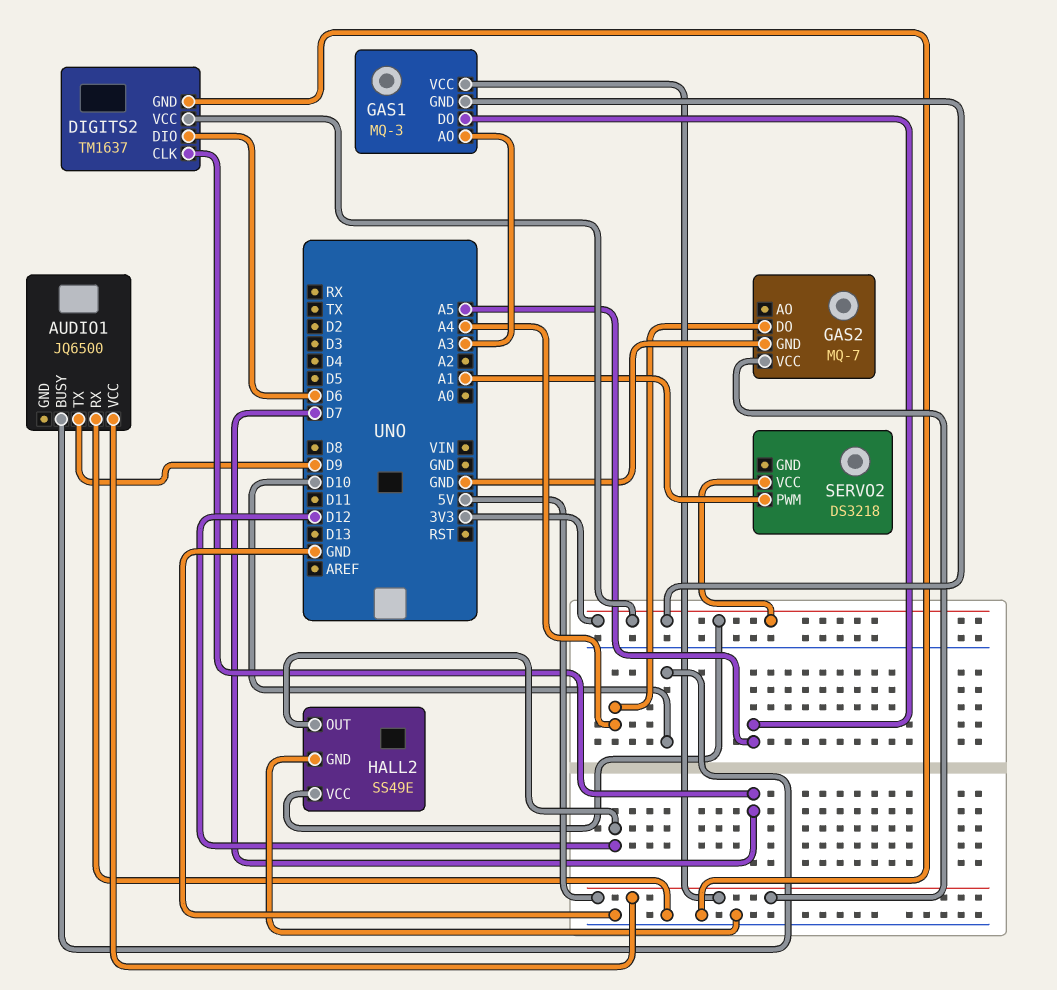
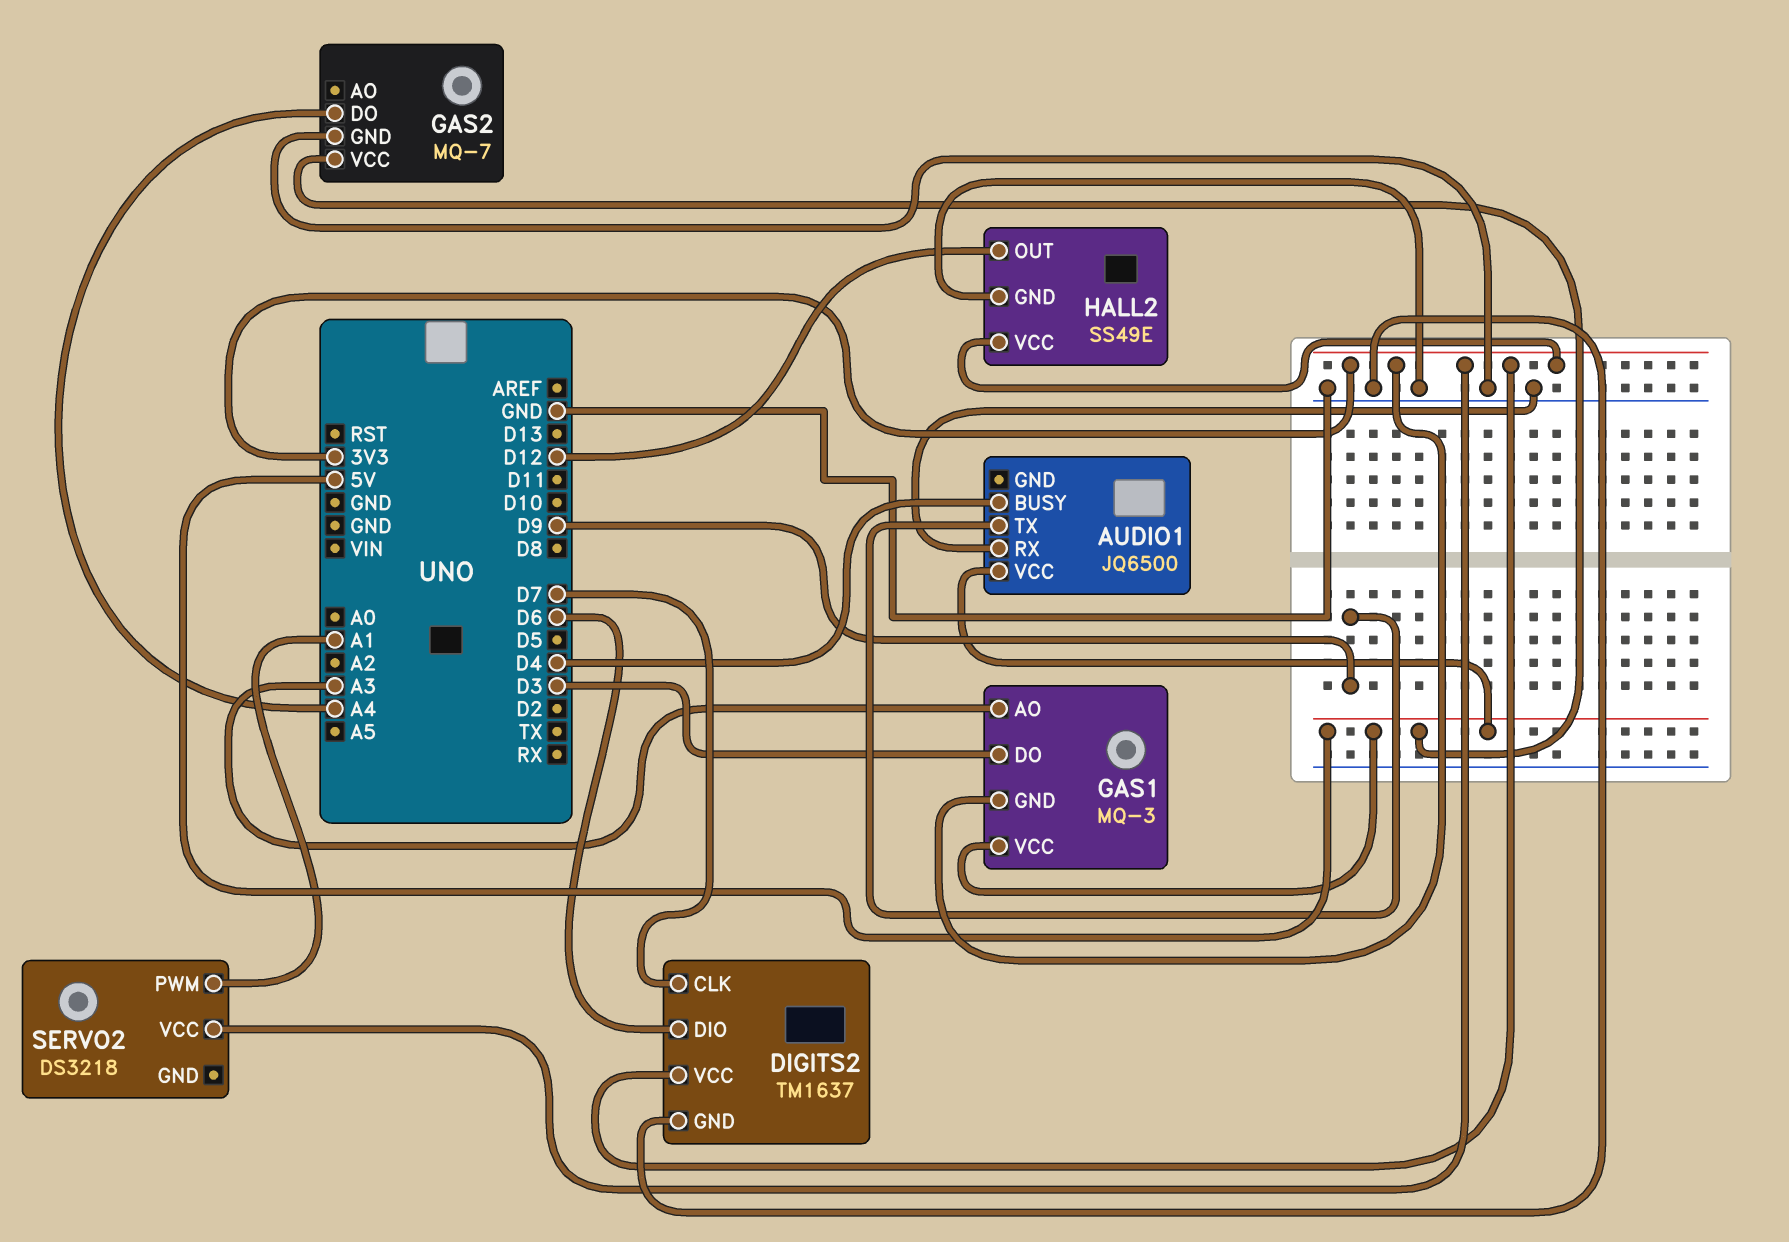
AUDIO1 pin BUSY: D10 -> D4
GAS1 pin DO: A5 -> D3

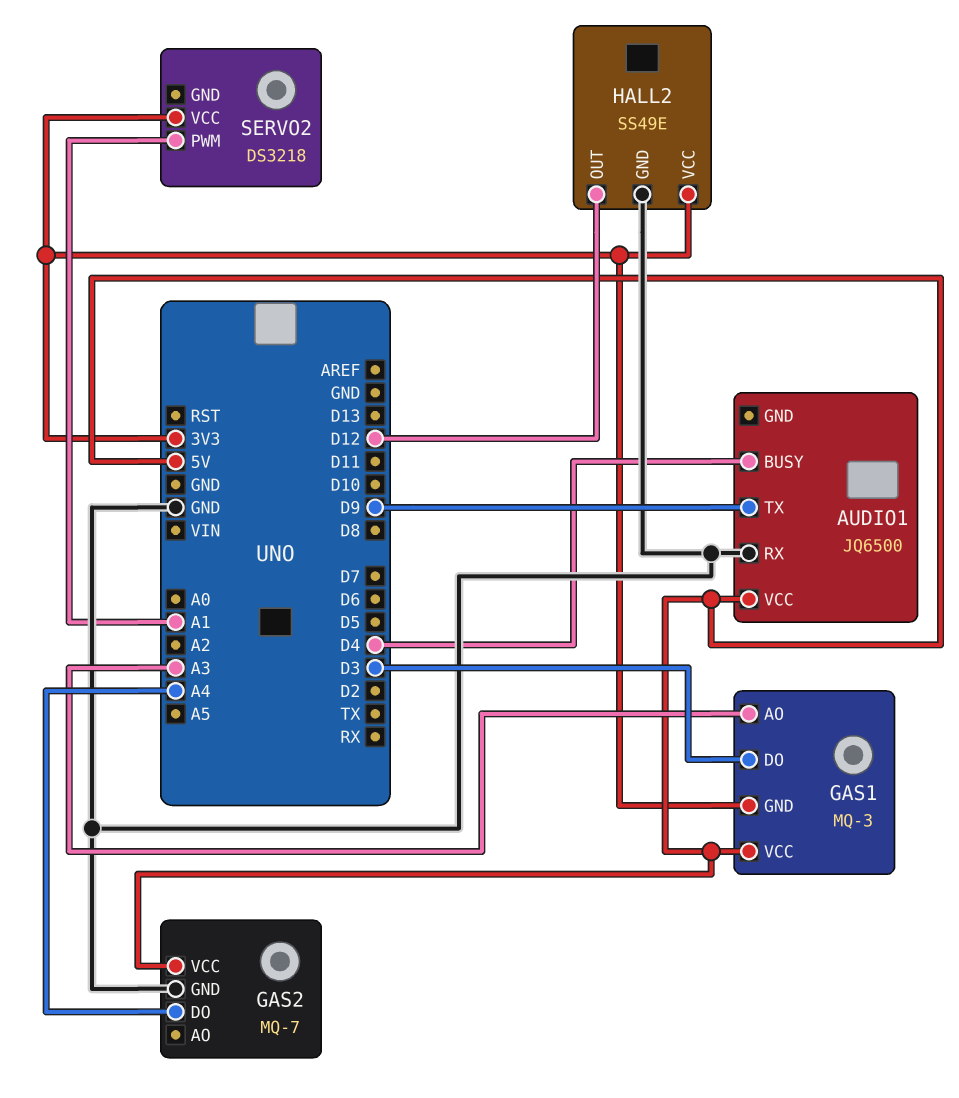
DIGITS2: TM1637 -> none
DIGITS2 pin CLK: D7 -> none
DIGITS2 pin DIO: D6 -> none
DIGITS2 pin GND: GND -> none
DIGITS2 pin VCC: 3V3 -> none

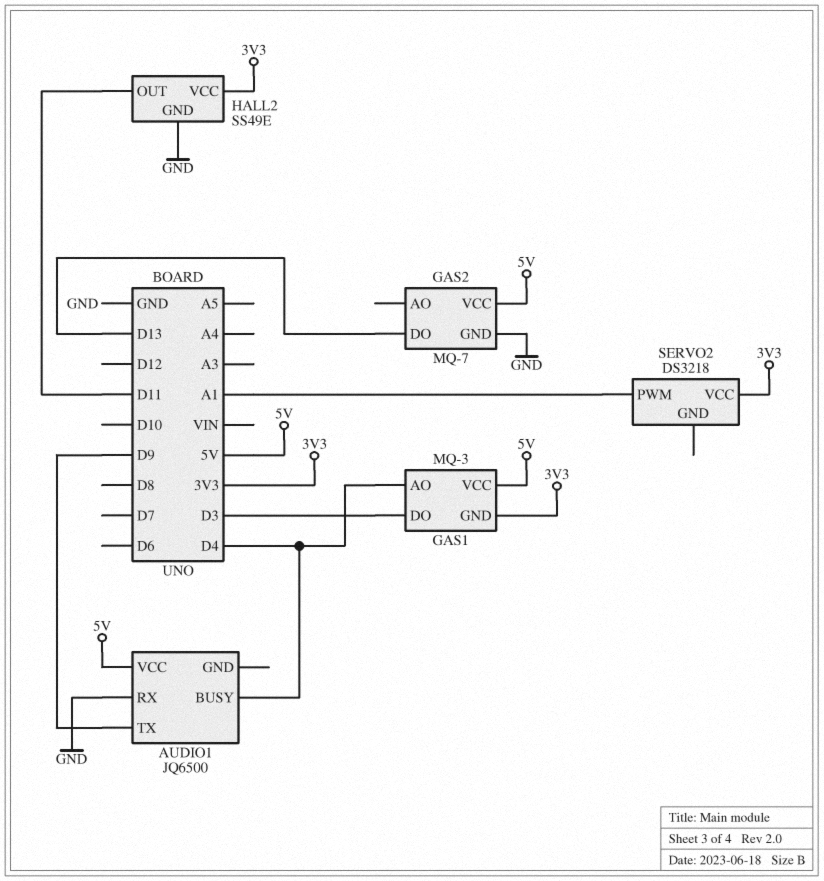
GAS1 pin AO: A3 -> D4
GAS2 pin DO: A4 -> D13
HALL2 pin OUT: D12 -> D11

